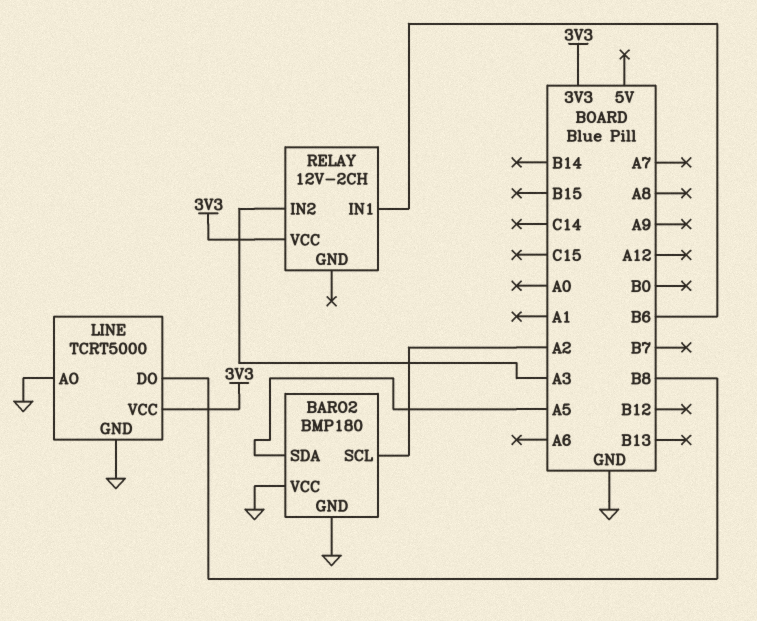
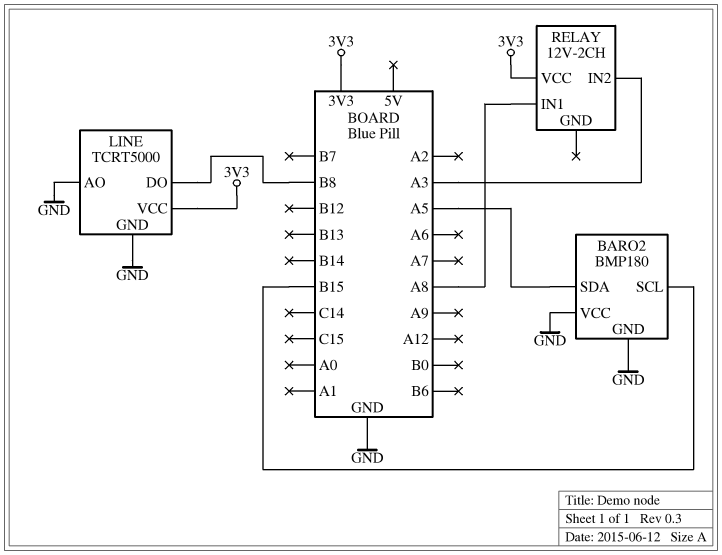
BARO2 pin SCL: A2 -> B15
RELAY pin IN1: B6 -> A8

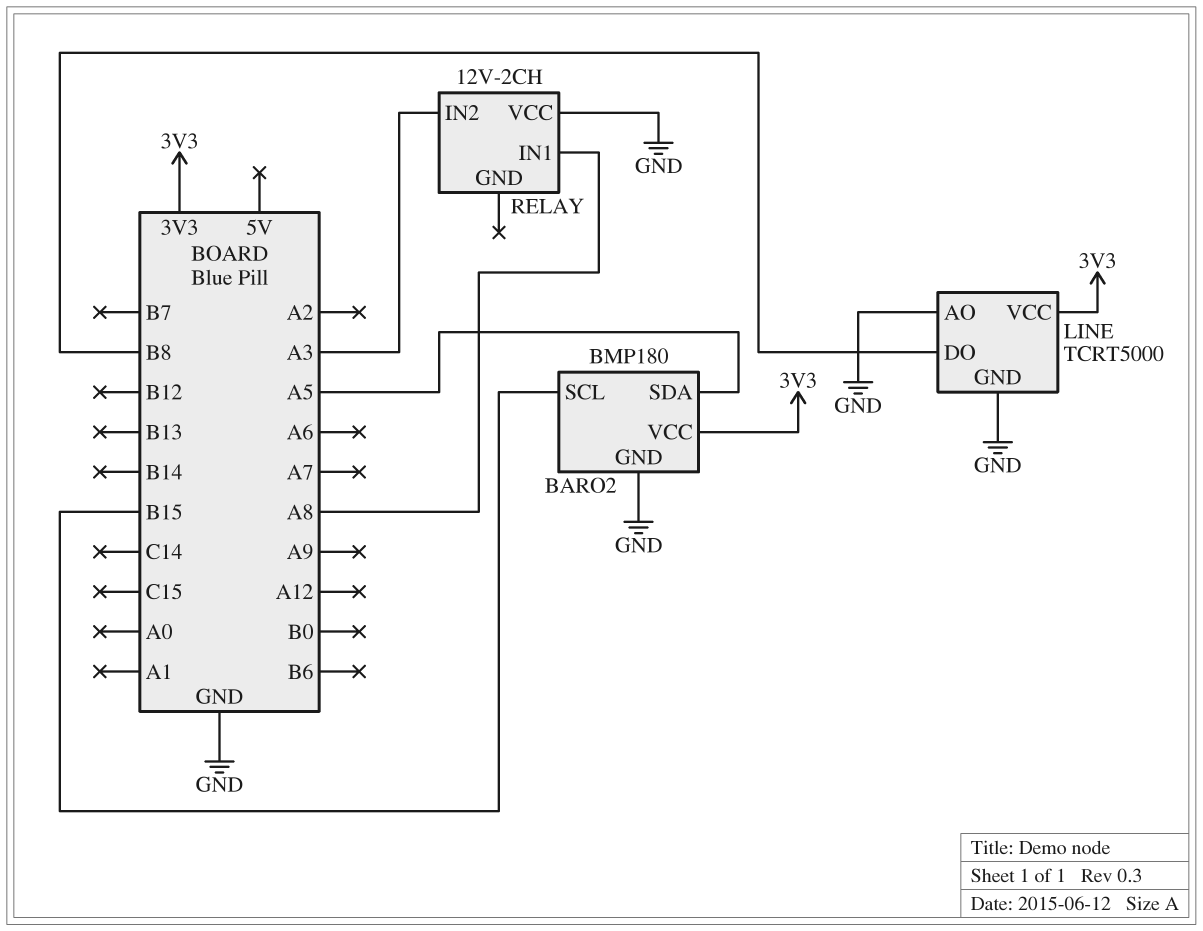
BARO2 pin VCC: GND -> 3V3
RELAY pin VCC: 3V3 -> GND

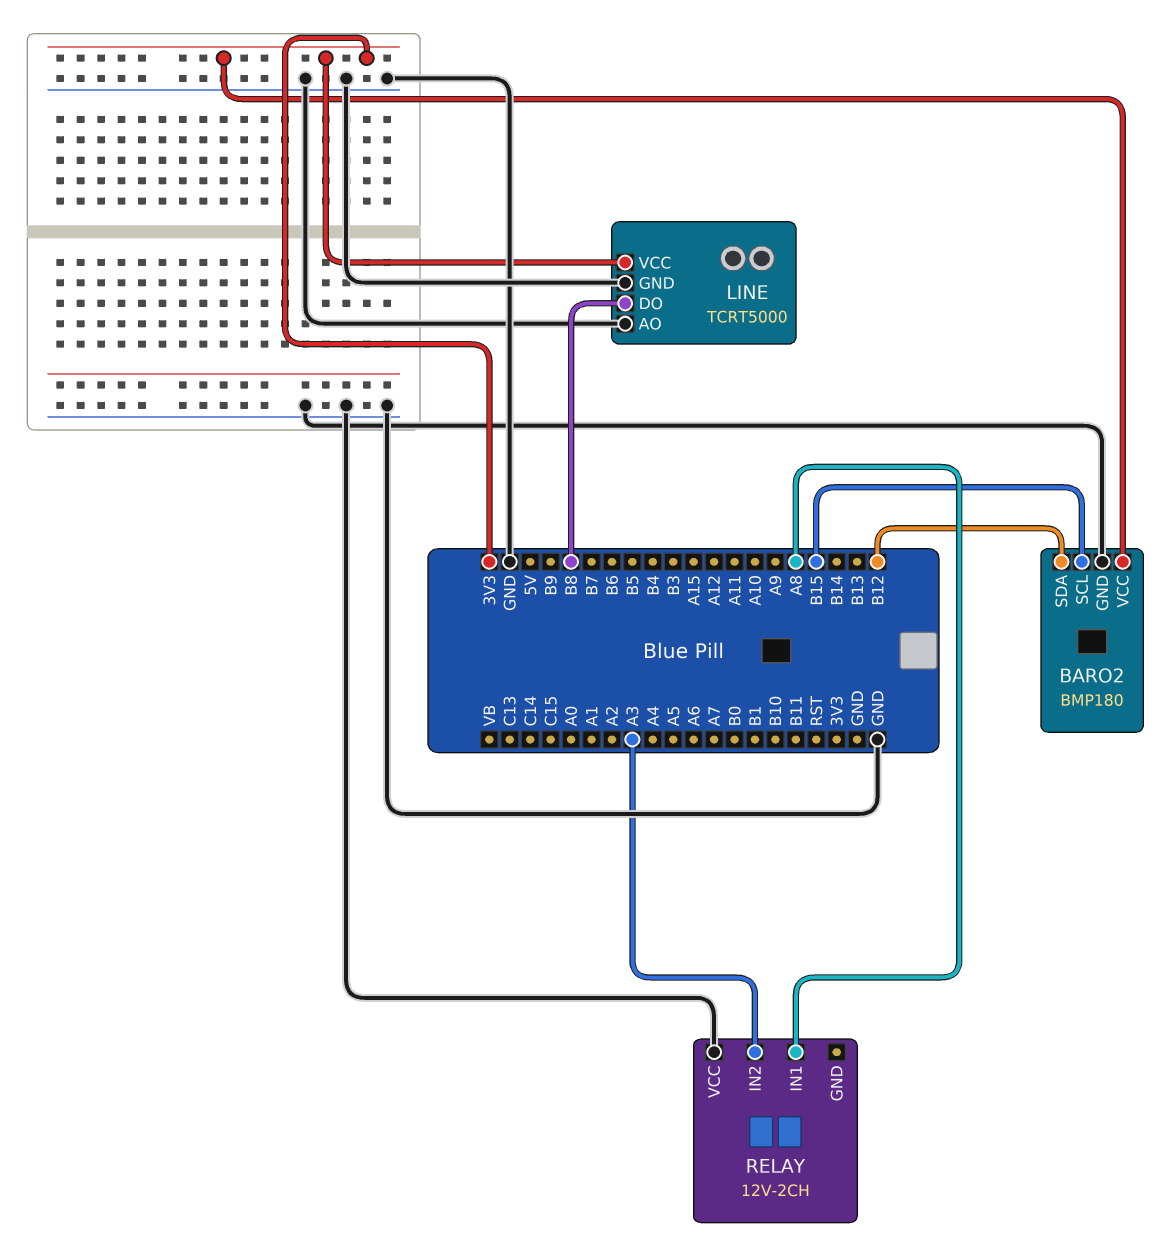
BARO2 pin SDA: A5 -> B12

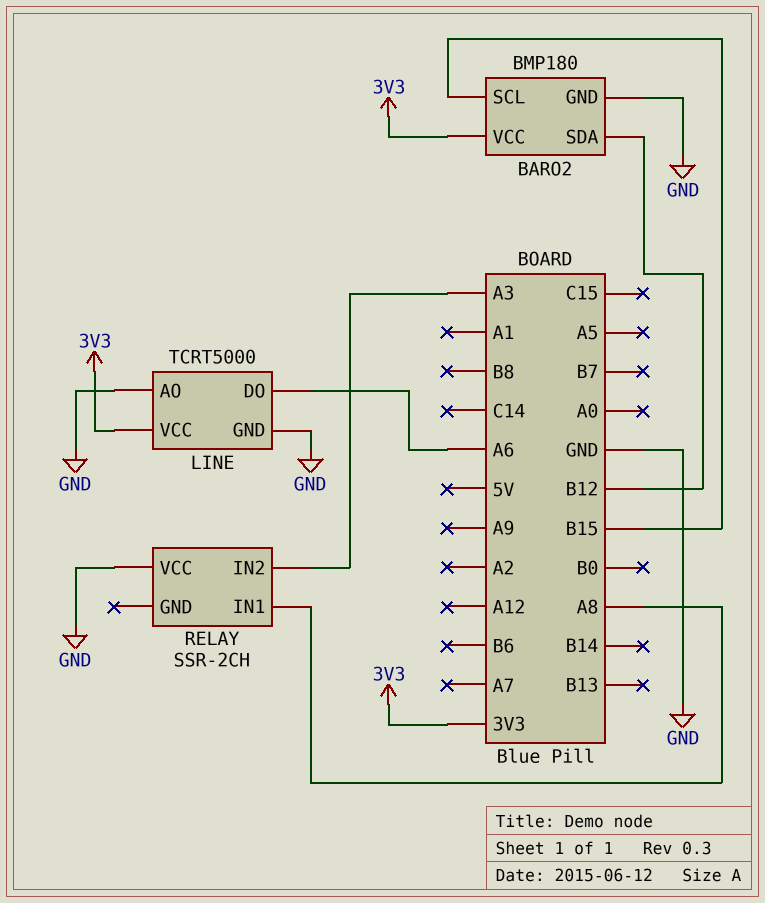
LINE pin DO: B8 -> A6
RELAY: 12V-2CH -> SSR-2CH

